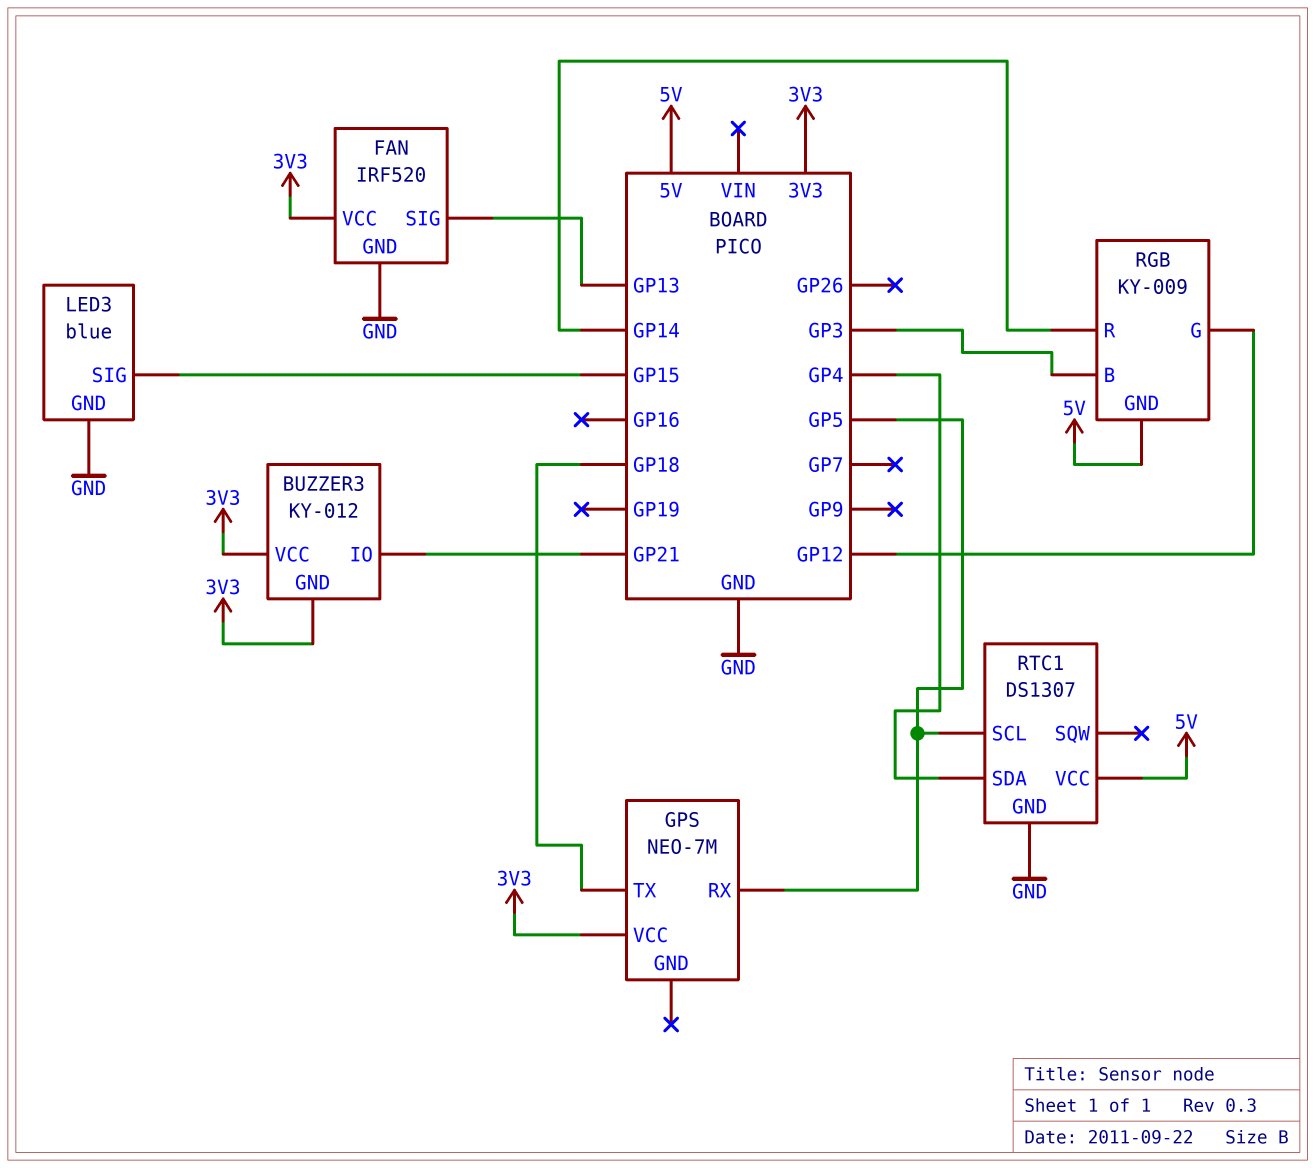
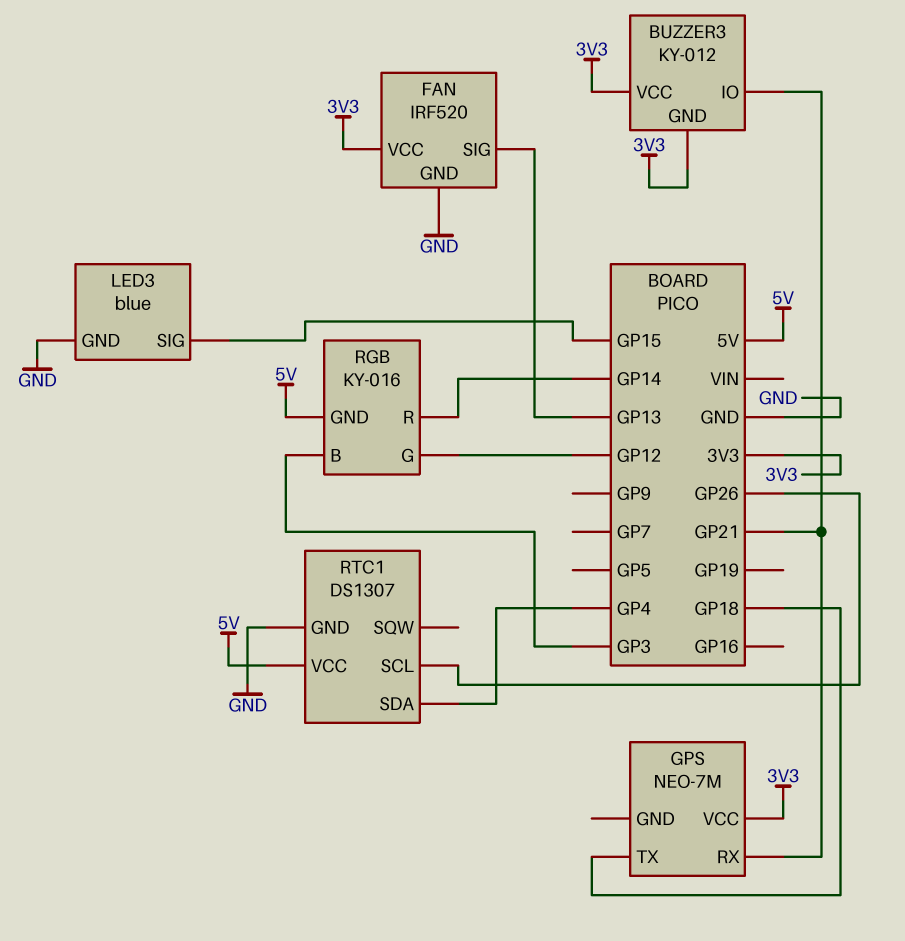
GPS pin RX: GP5 -> GP21
RGB: KY-009 -> KY-016
RTC1 pin SCL: GP5 -> GP26

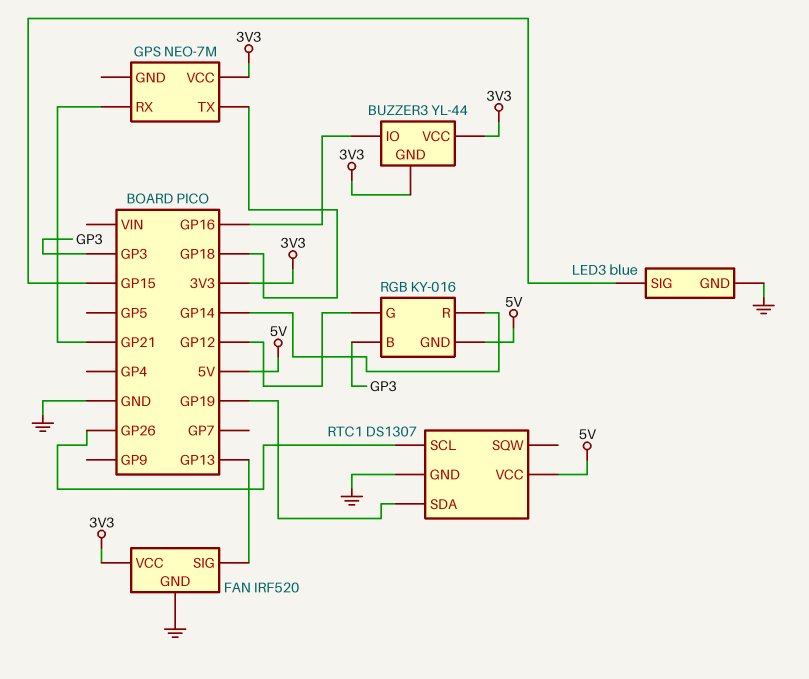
BUZZER3: KY-012 -> YL-44
BUZZER3 pin IO: GP21 -> GP16
RTC1 pin SDA: GP4 -> GP19

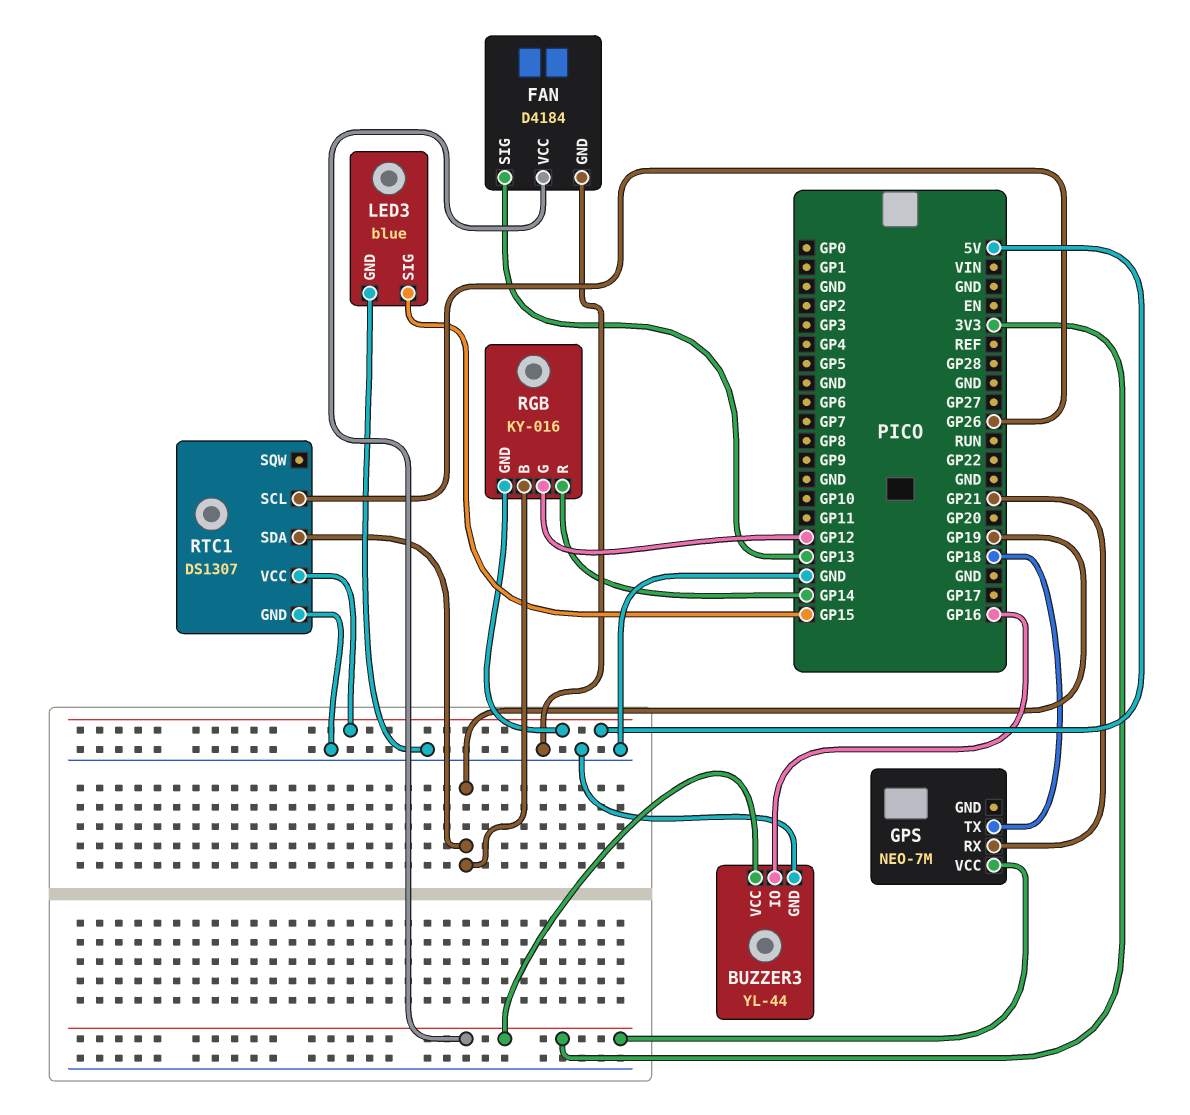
BUZZER3 pin GND: 3V3 -> GND
FAN: IRF520 -> D4184
RGB pin B: GP3 -> GP19

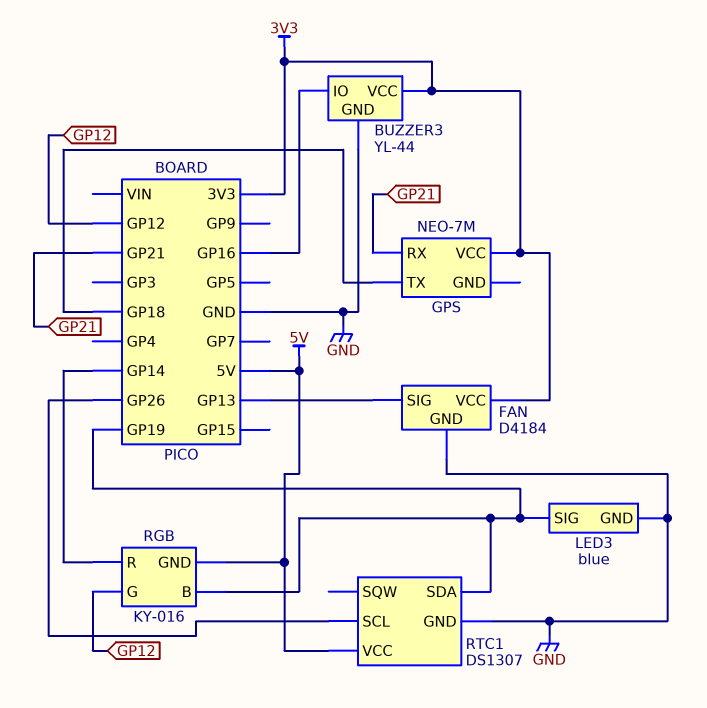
LED3 pin SIG: GP15 -> GP19

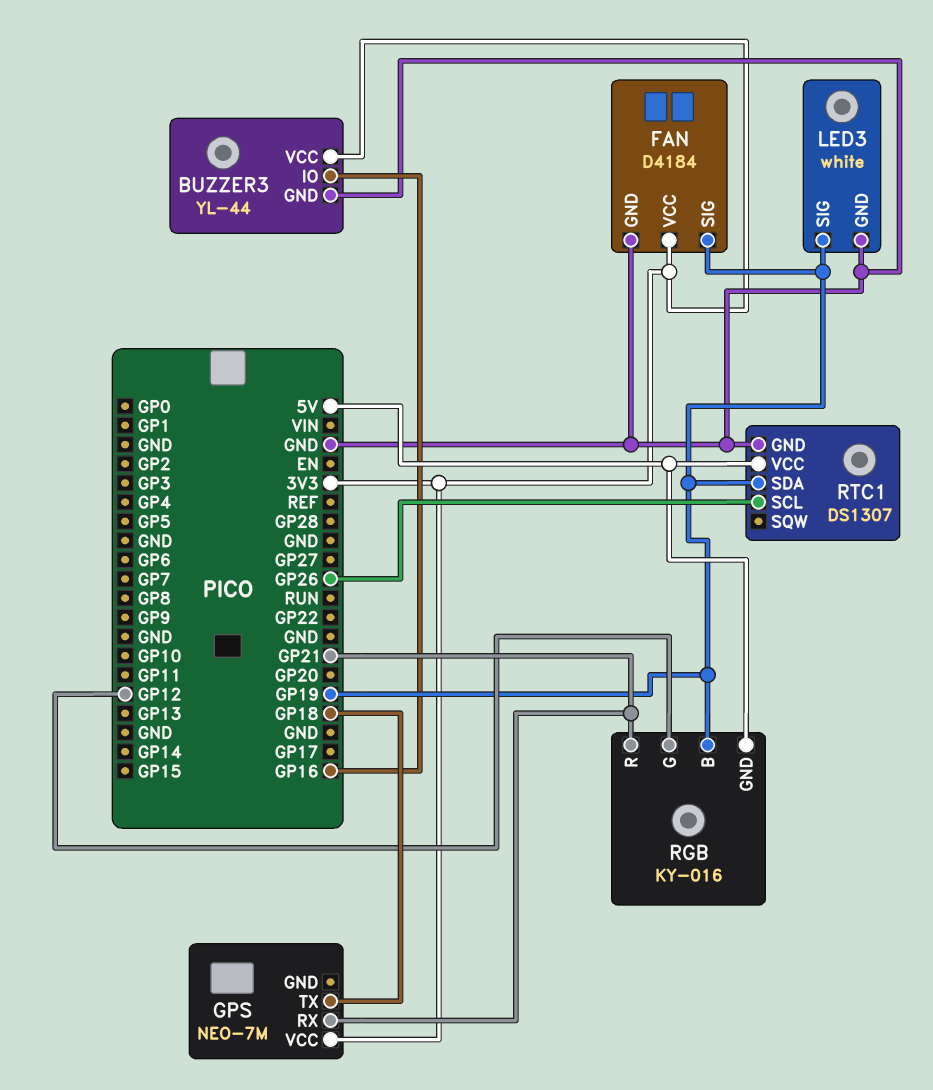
FAN pin SIG: GP13 -> GP19
LED3: blue -> white
RGB pin R: GP14 -> GP21

